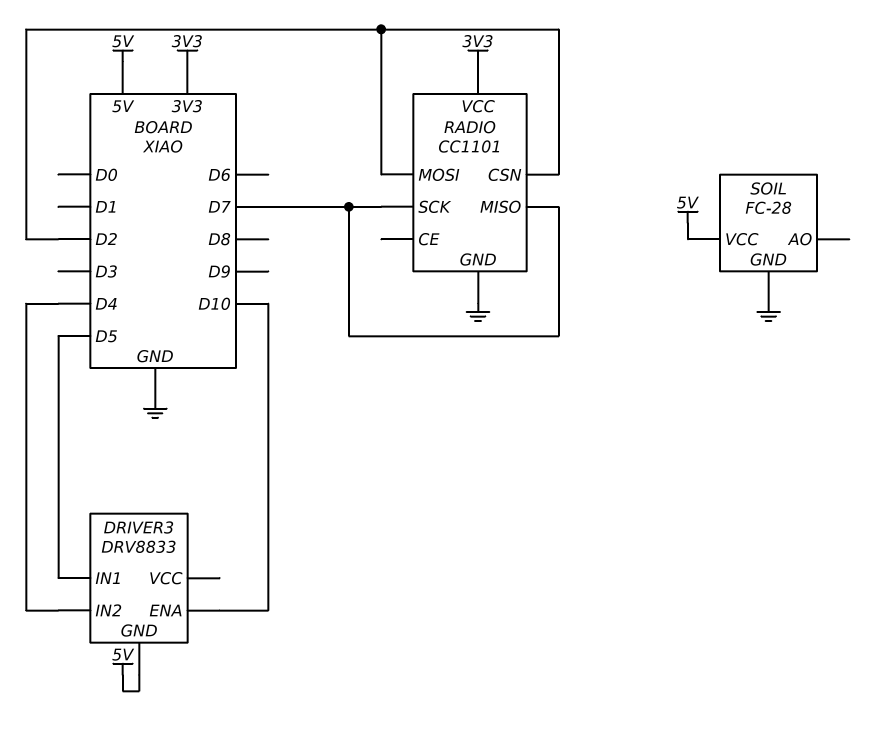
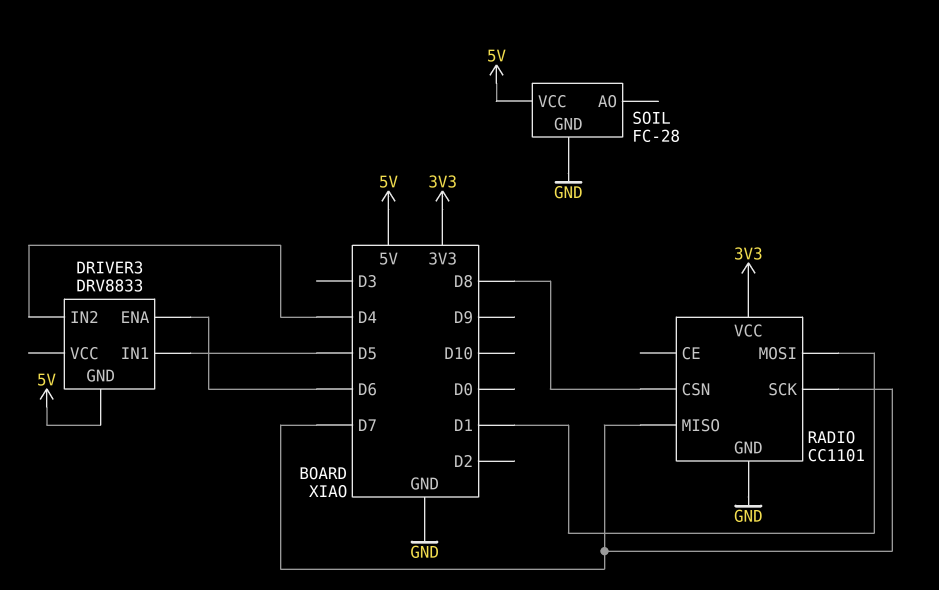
DRIVER3 pin ENA: D10 -> D6
RADIO pin CSN: D2 -> D8
RADIO pin MOSI: D2 -> D1

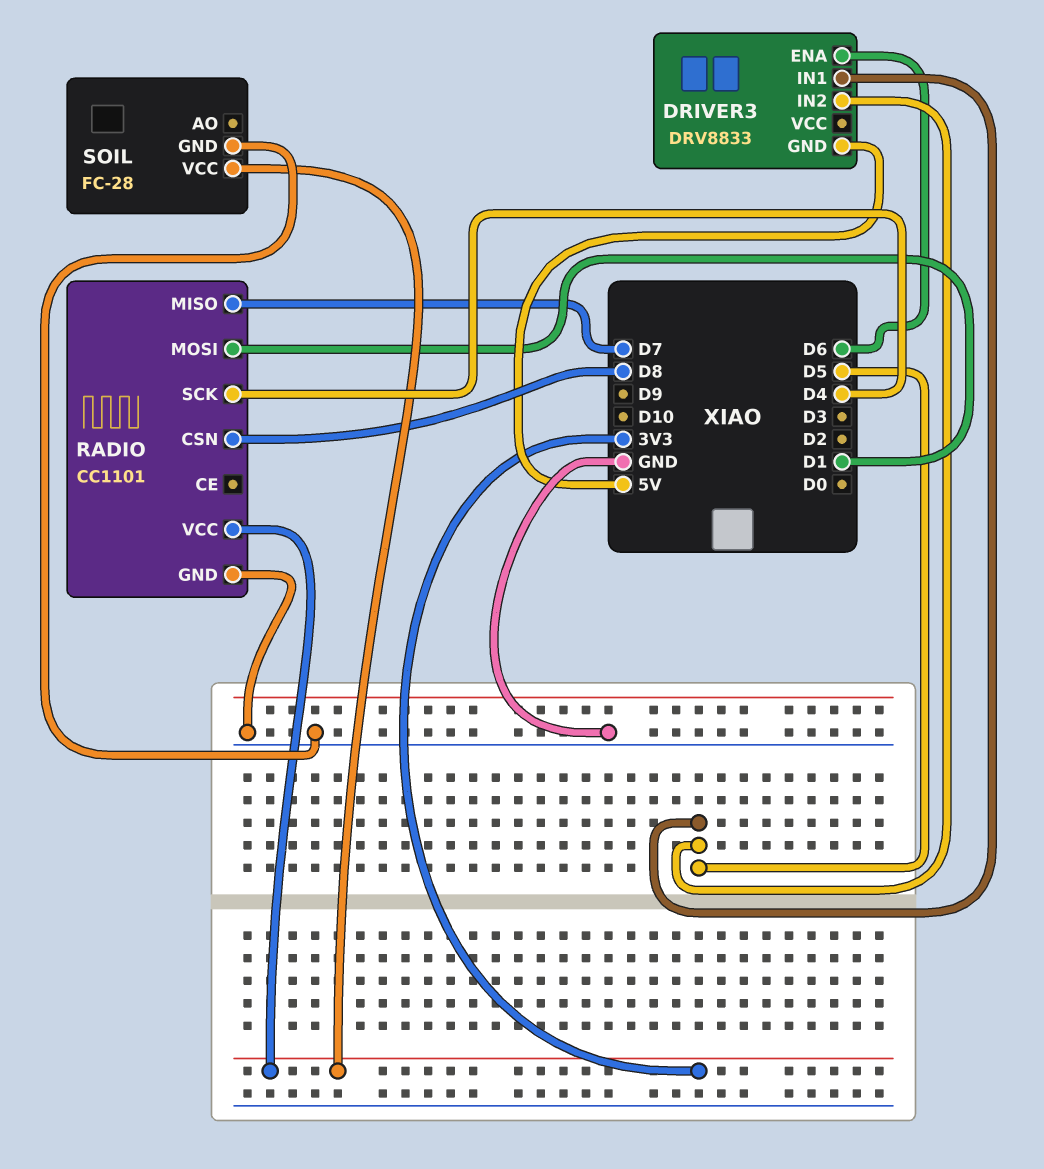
DRIVER3 pin IN2: D4 -> D5
RADIO pin SCK: D7 -> D4
SOIL pin VCC: 5V -> 3V3

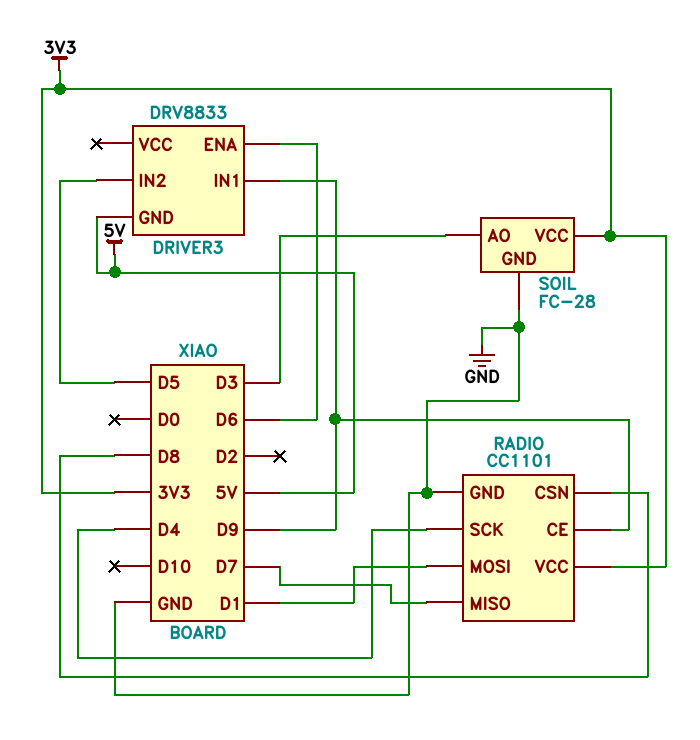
DRIVER3 pin IN1: D5 -> D9
RADIO pin CE: none -> D9
SOIL pin AO: none -> D3

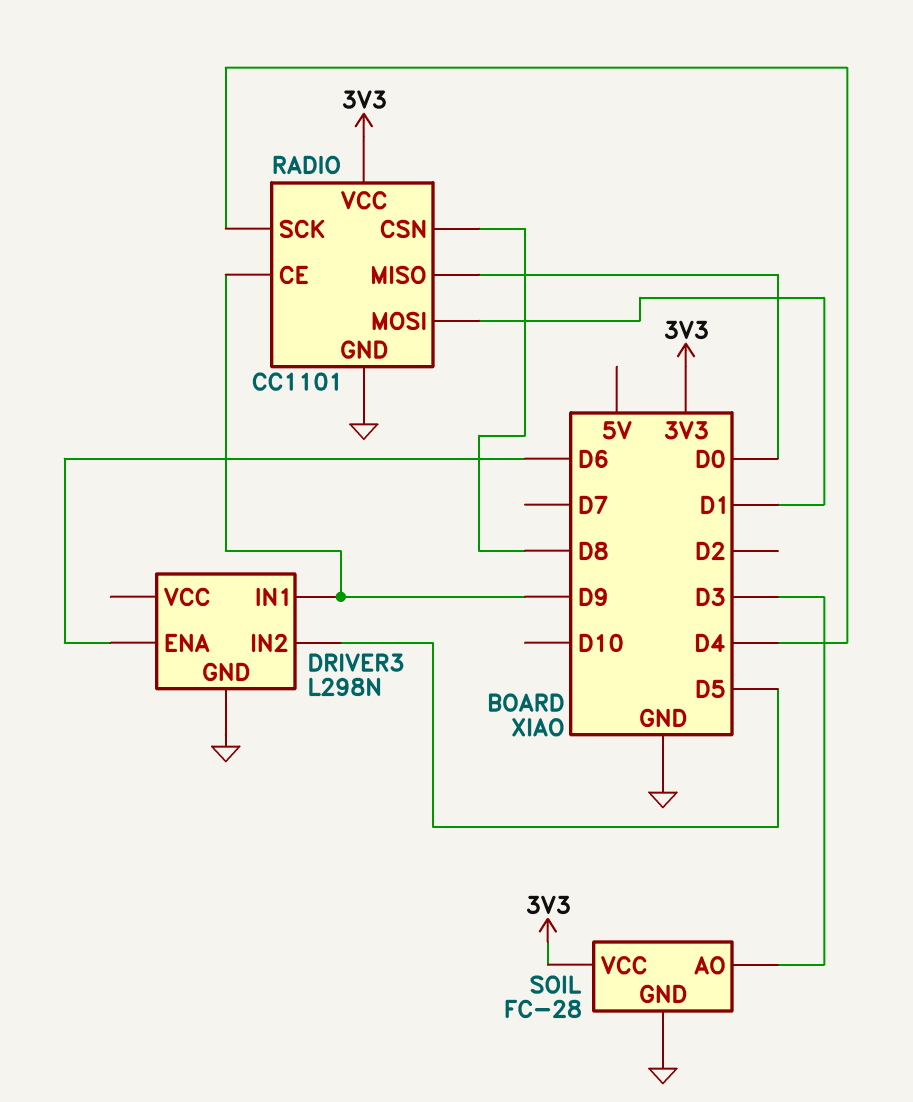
DRIVER3: DRV8833 -> L298N
DRIVER3 pin GND: 5V -> GND
RADIO pin MISO: D7 -> D0

